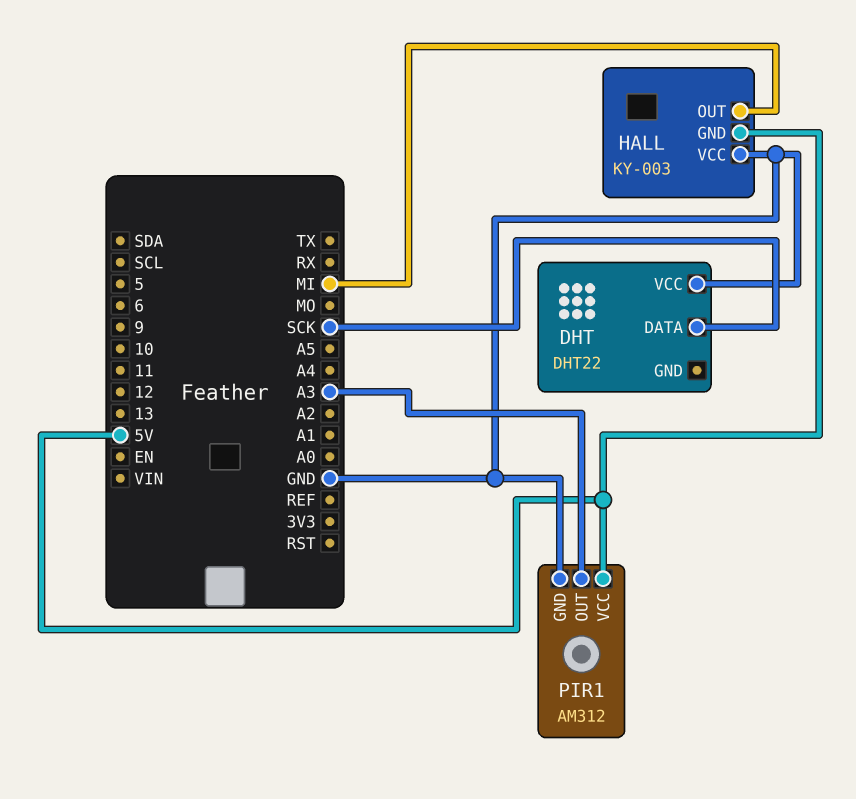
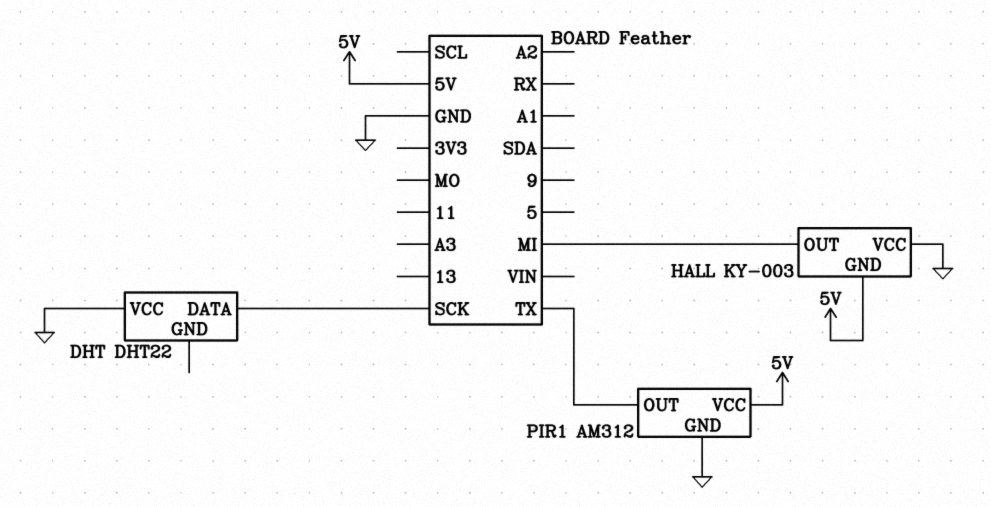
PIR1 pin OUT: A3 -> TX

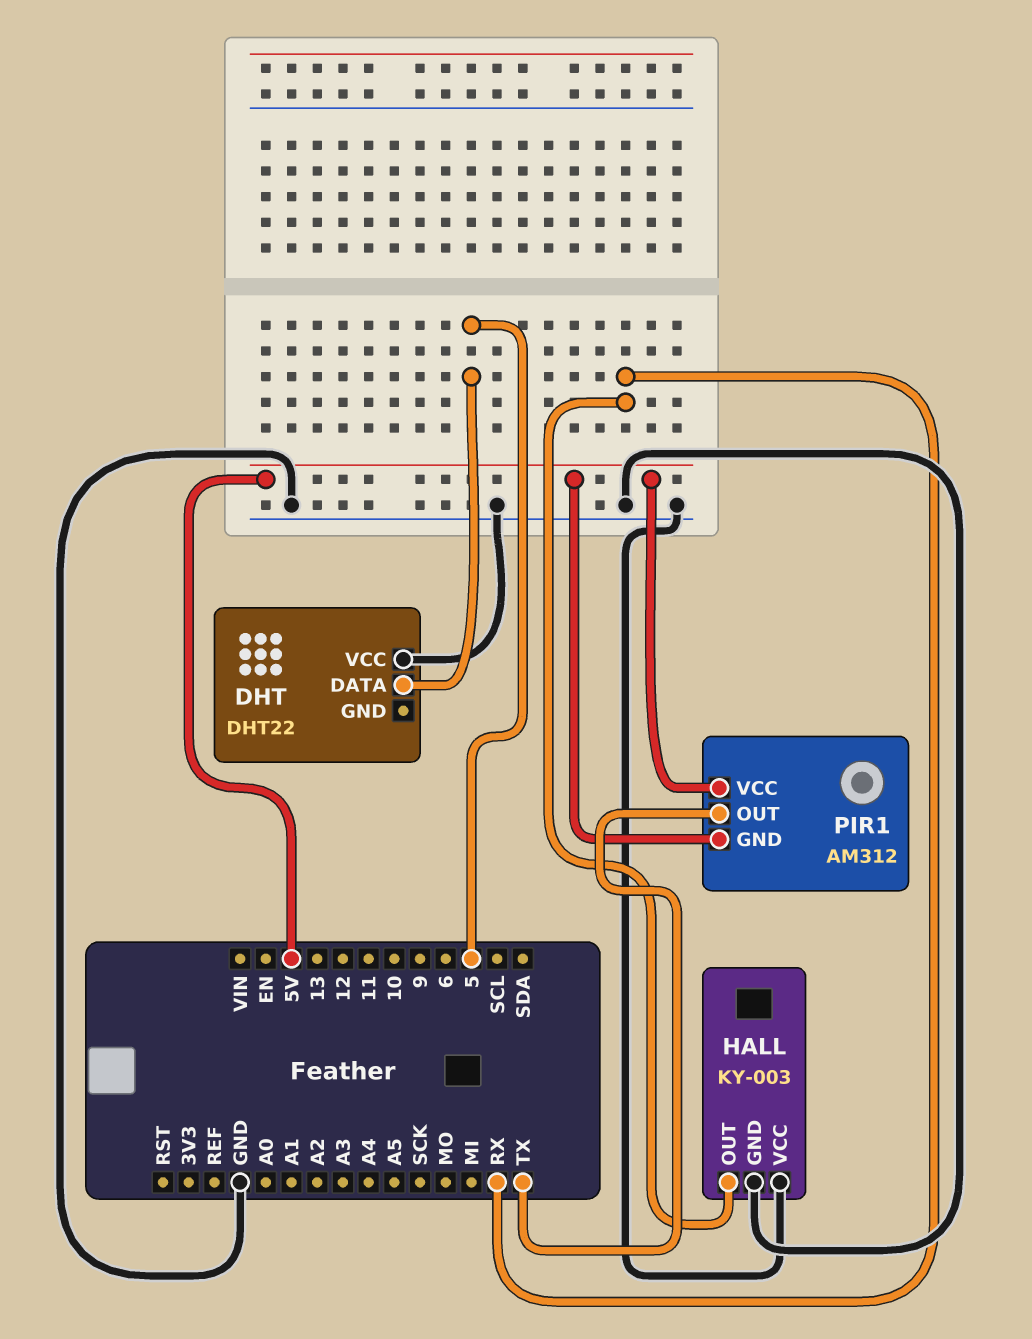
DHT pin DATA: SCK -> 5
HALL pin GND: 5V -> GND
HALL pin OUT: MI -> RX
PIR1 pin GND: GND -> 5V

